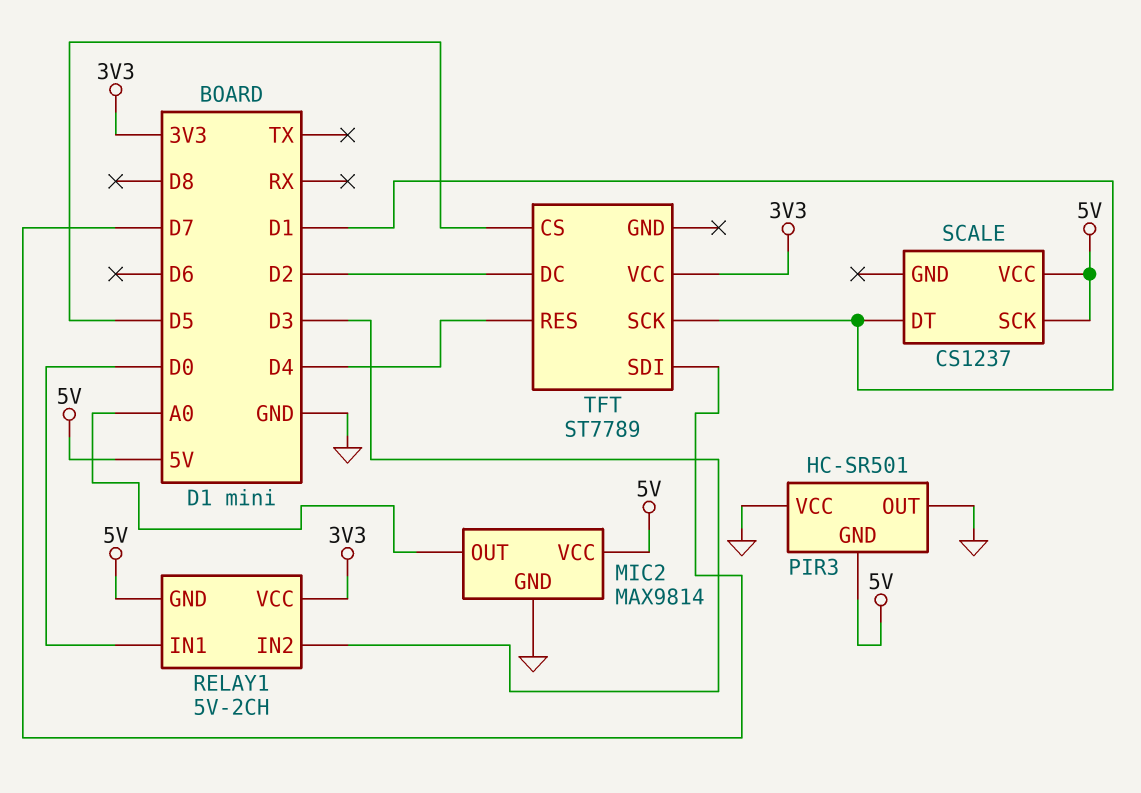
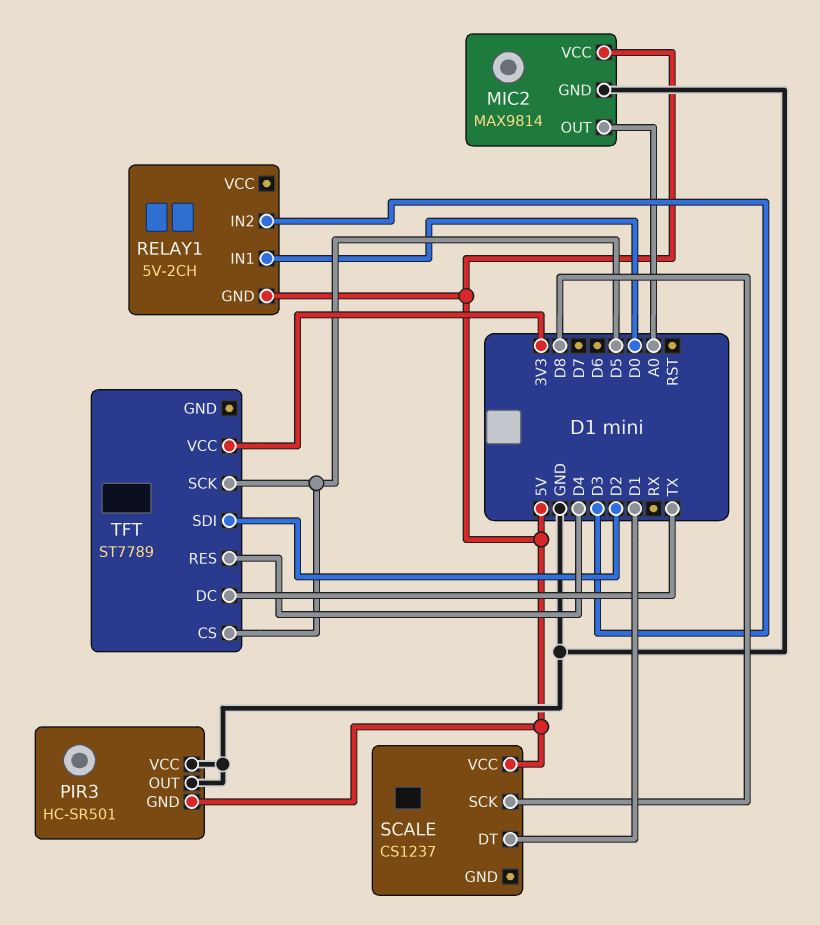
RELAY1 pin VCC: 3V3 -> none
SCALE pin SCK: 5V -> D8
TFT pin DC: D2 -> TX
TFT pin SCK: D1 -> D5
TFT pin SDI: D7 -> D2

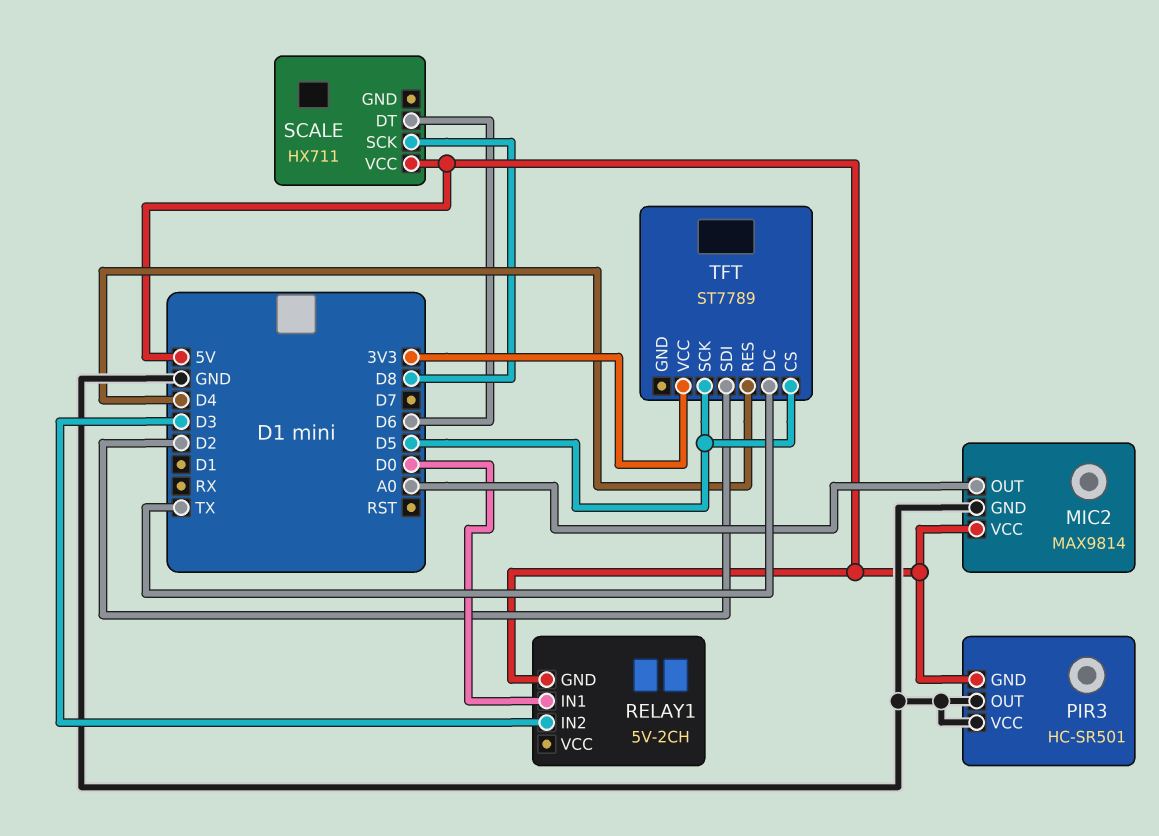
SCALE: CS1237 -> HX711
SCALE pin DT: D1 -> D6

